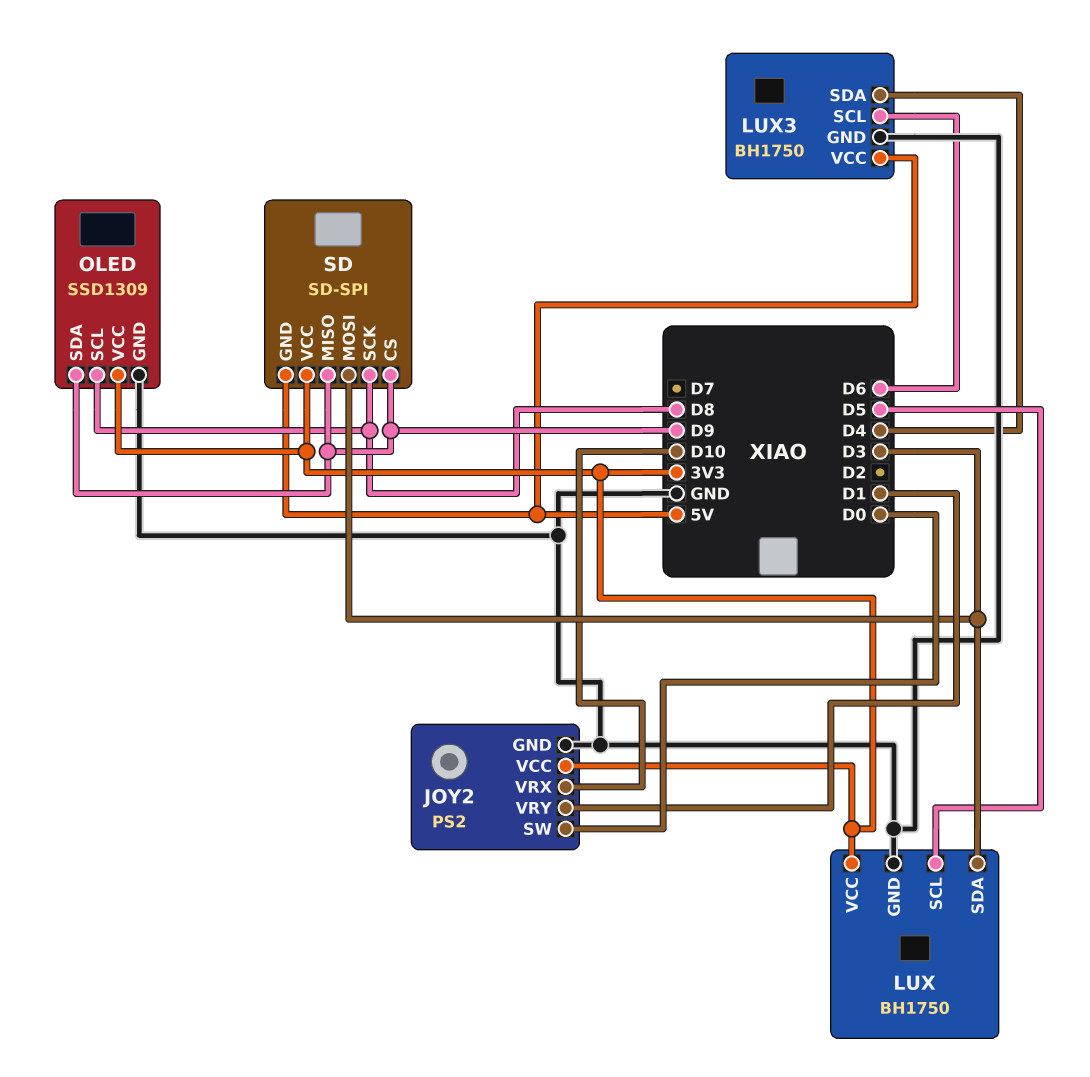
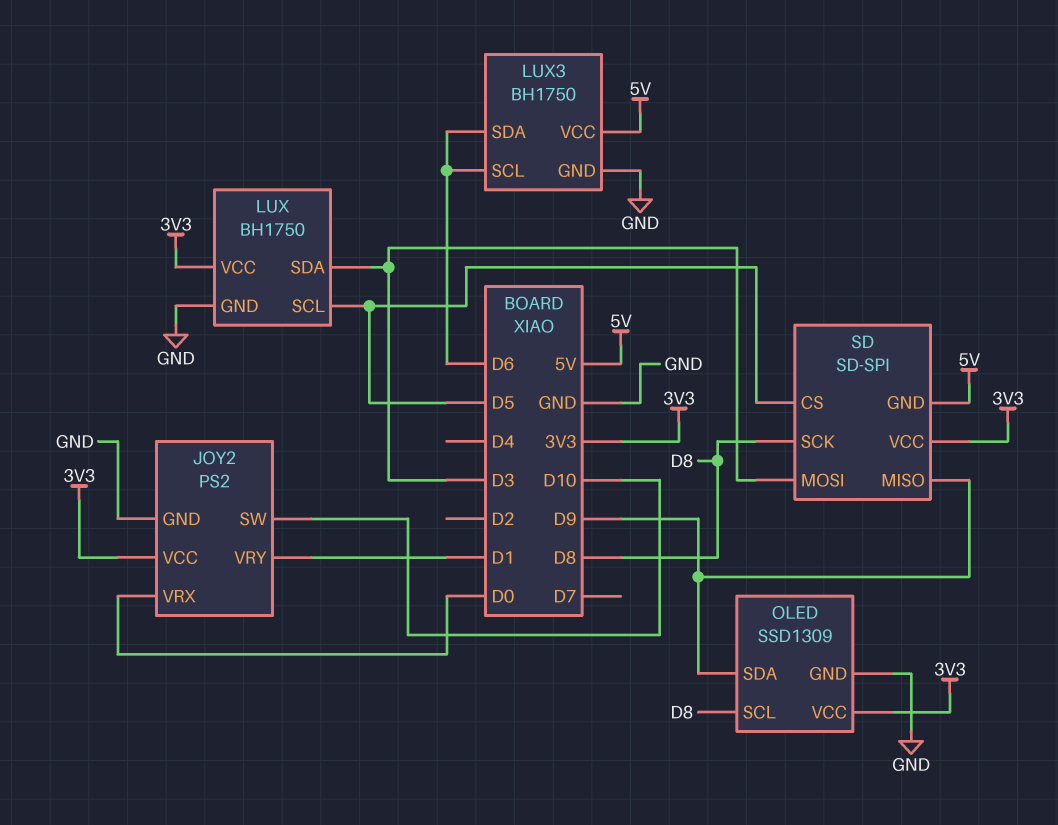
JOY2 pin SW: D0 -> D10
JOY2 pin VRX: D10 -> D0
LUX3 pin SDA: D4 -> D6
SD pin CS: D9 -> D5

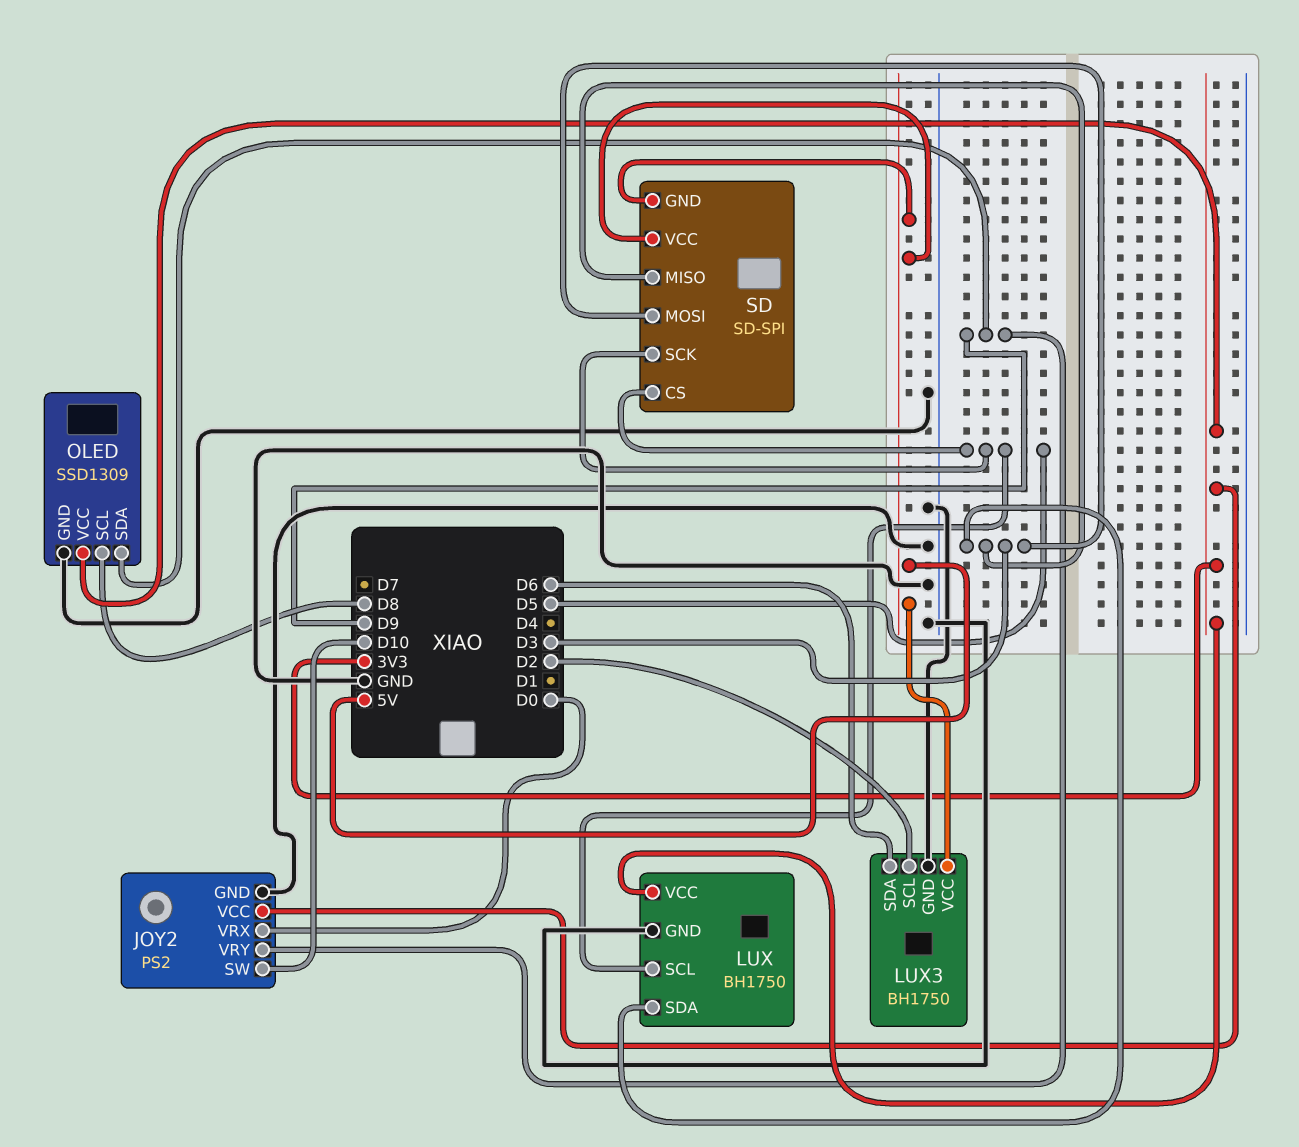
JOY2 pin VRY: D1 -> D9
LUX3 pin SCL: D6 -> D2
SD pin MISO: D9 -> D3
SD pin SCK: D8 -> D5
SD pin VCC: 3V3 -> 5V

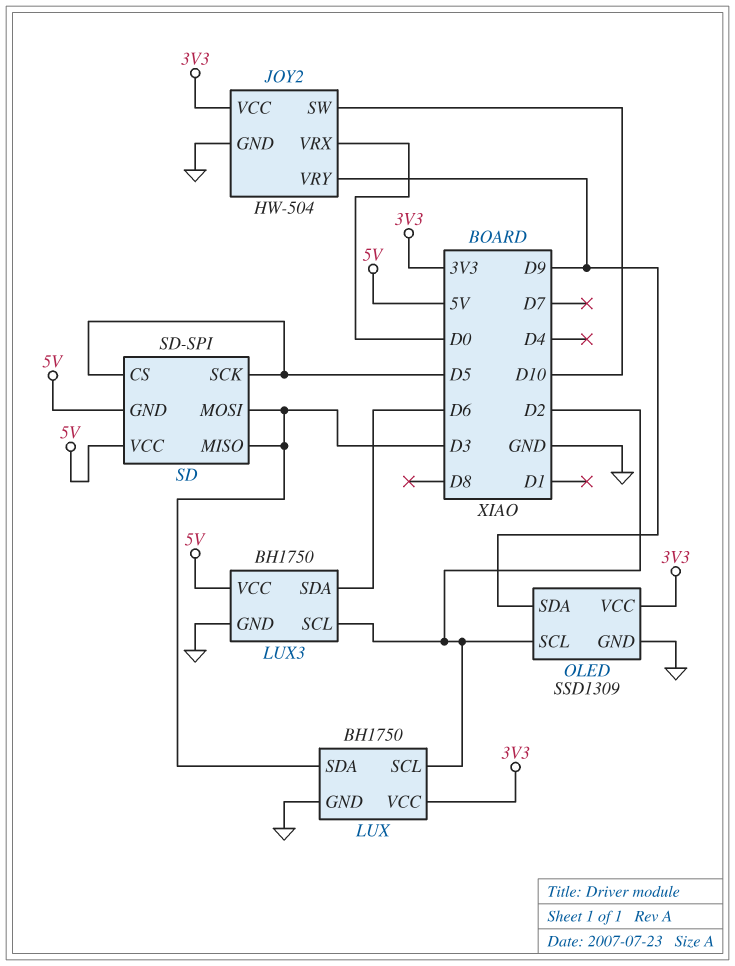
JOY2: PS2 -> HW-504
LUX pin SCL: D5 -> D2
OLED pin SCL: D8 -> D2

